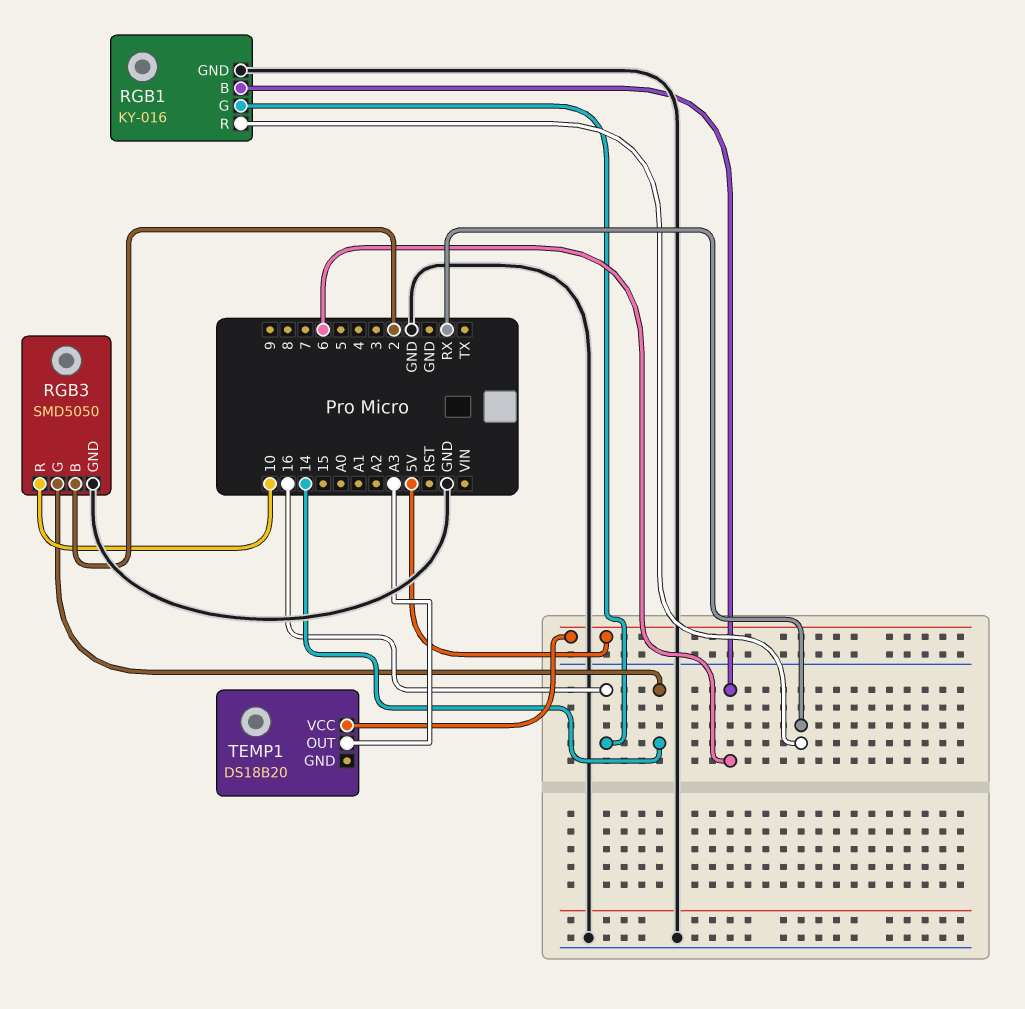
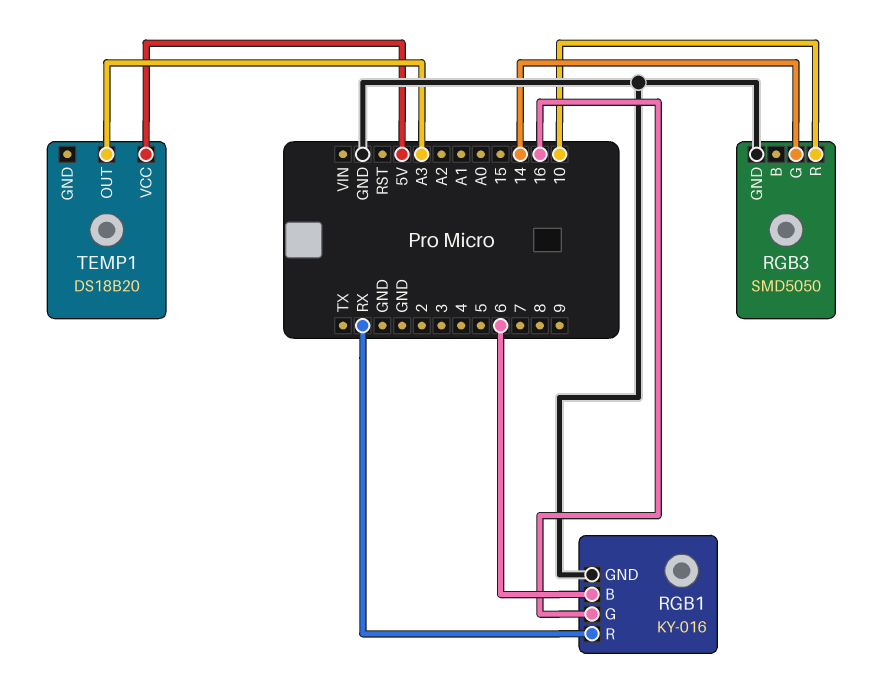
RGB3 pin B: 2 -> none

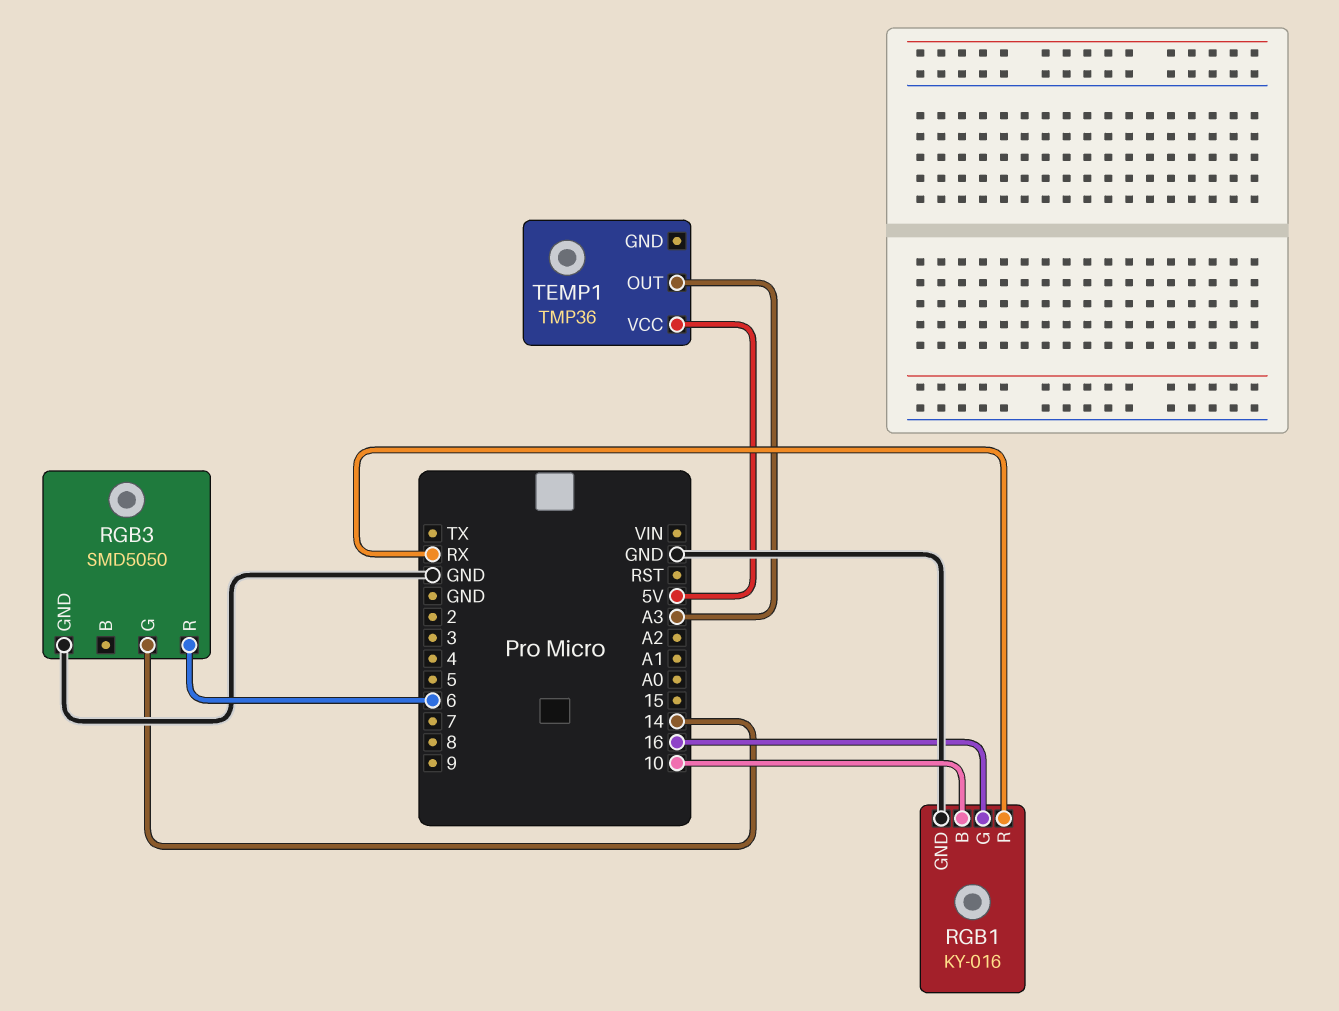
RGB1 pin B: 6 -> 10
RGB3 pin R: 10 -> 6
TEMP1: DS18B20 -> TMP36

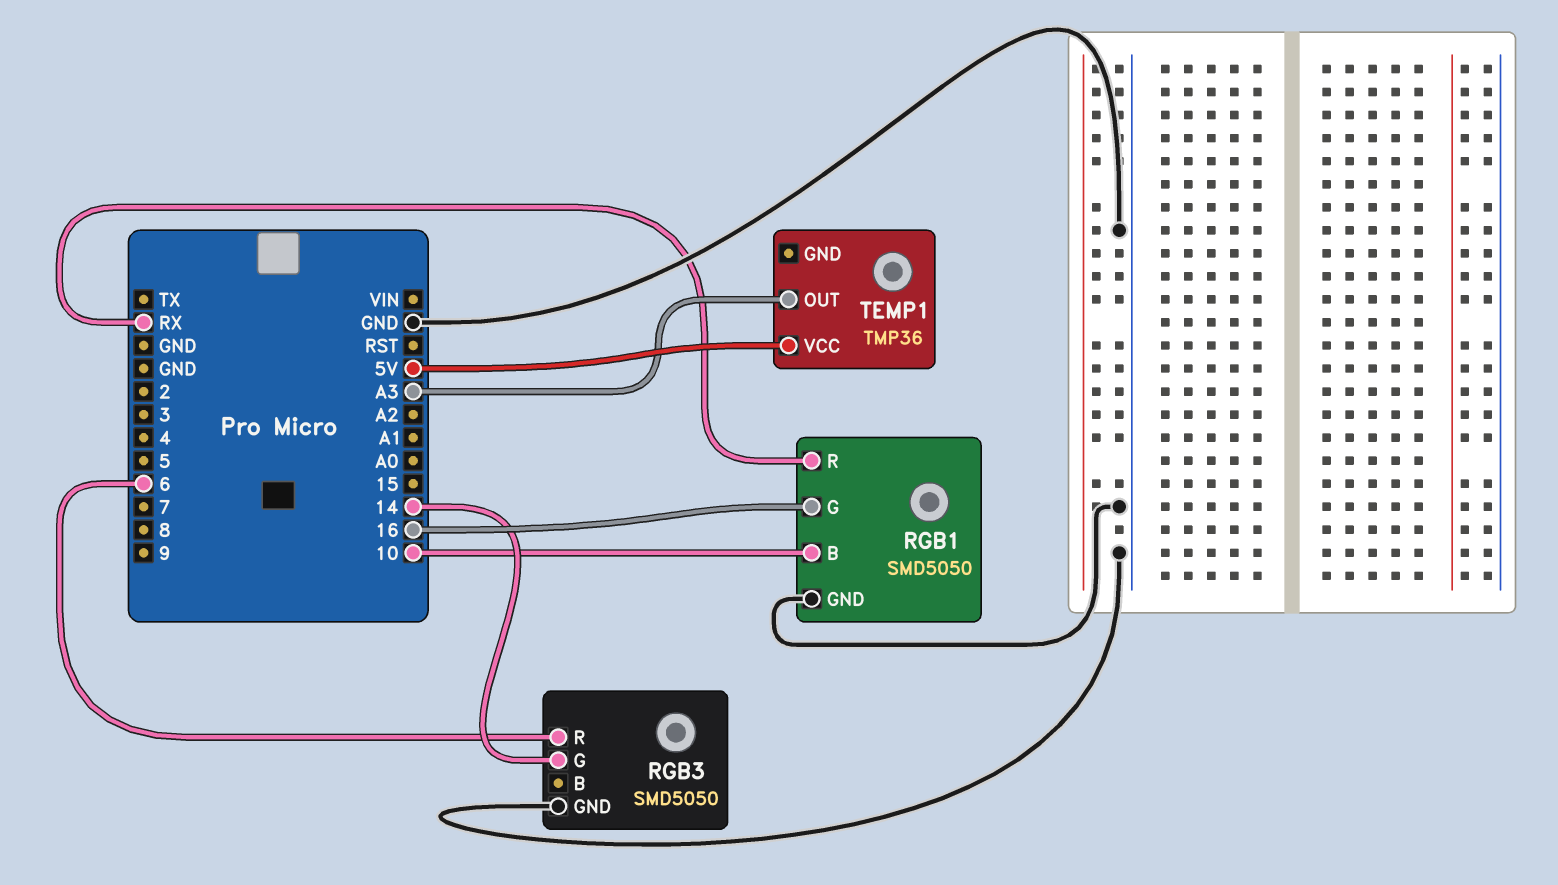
RGB1: KY-016 -> SMD5050

